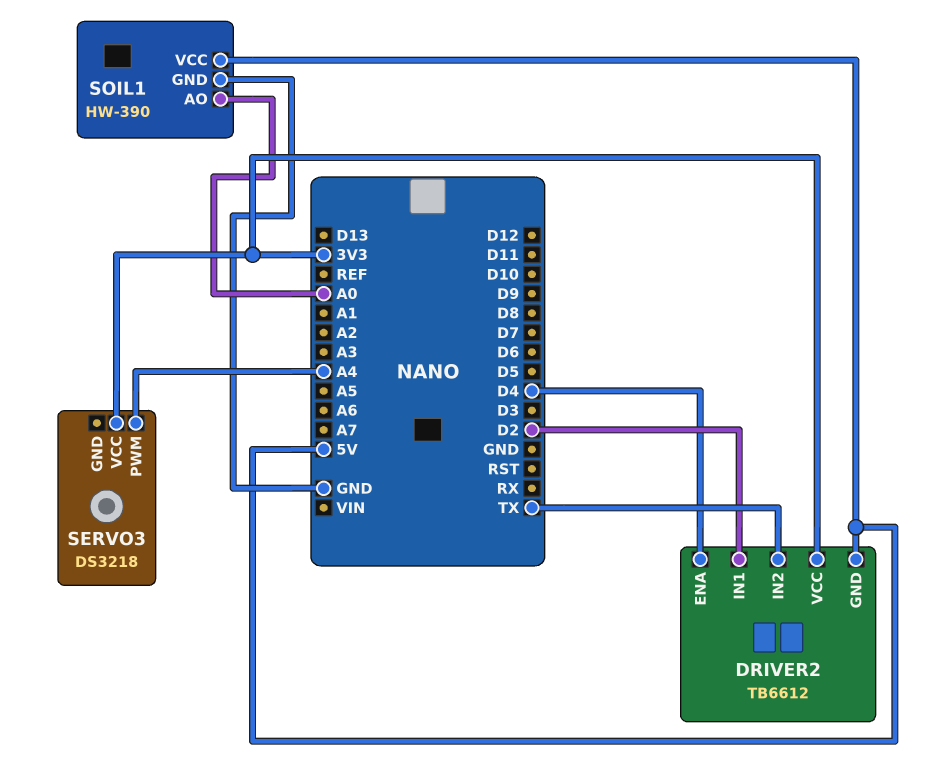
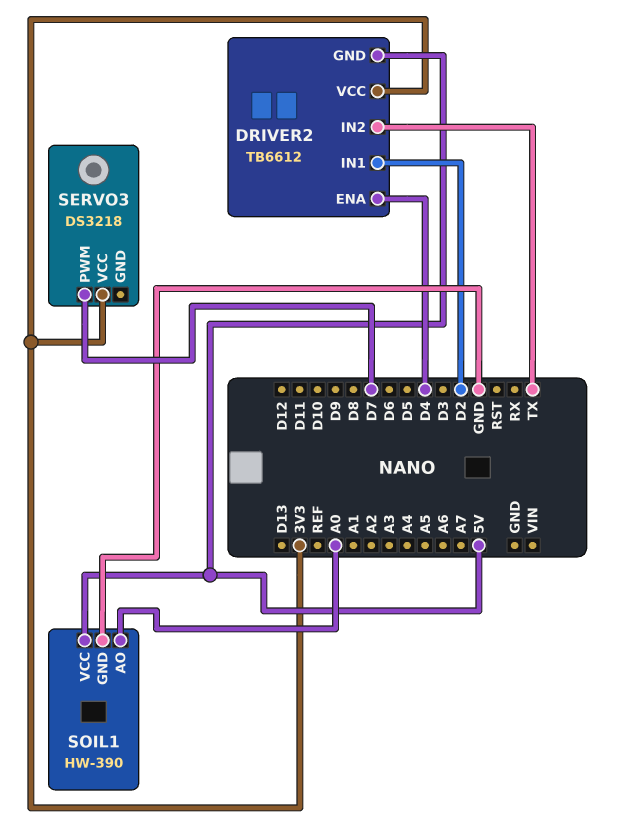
SERVO3 pin PWM: A4 -> D7

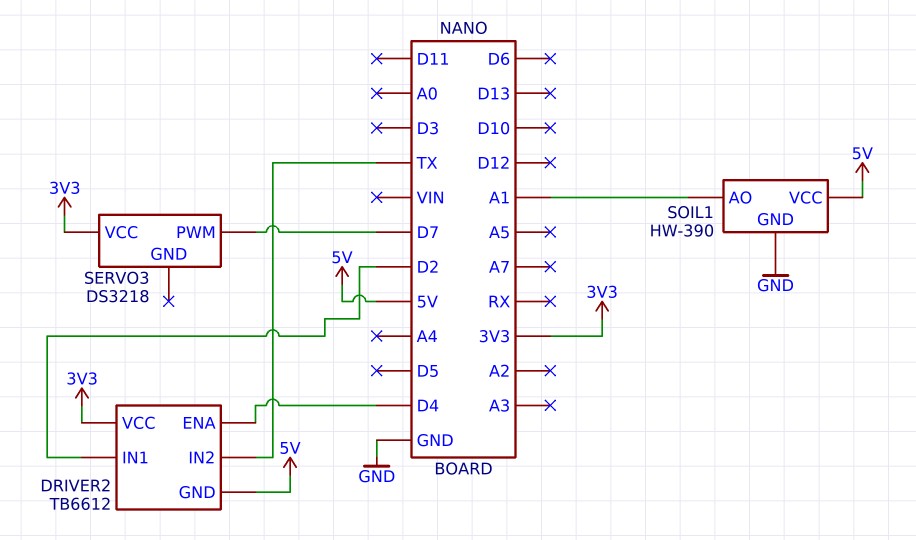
SOIL1 pin AO: A0 -> A1

